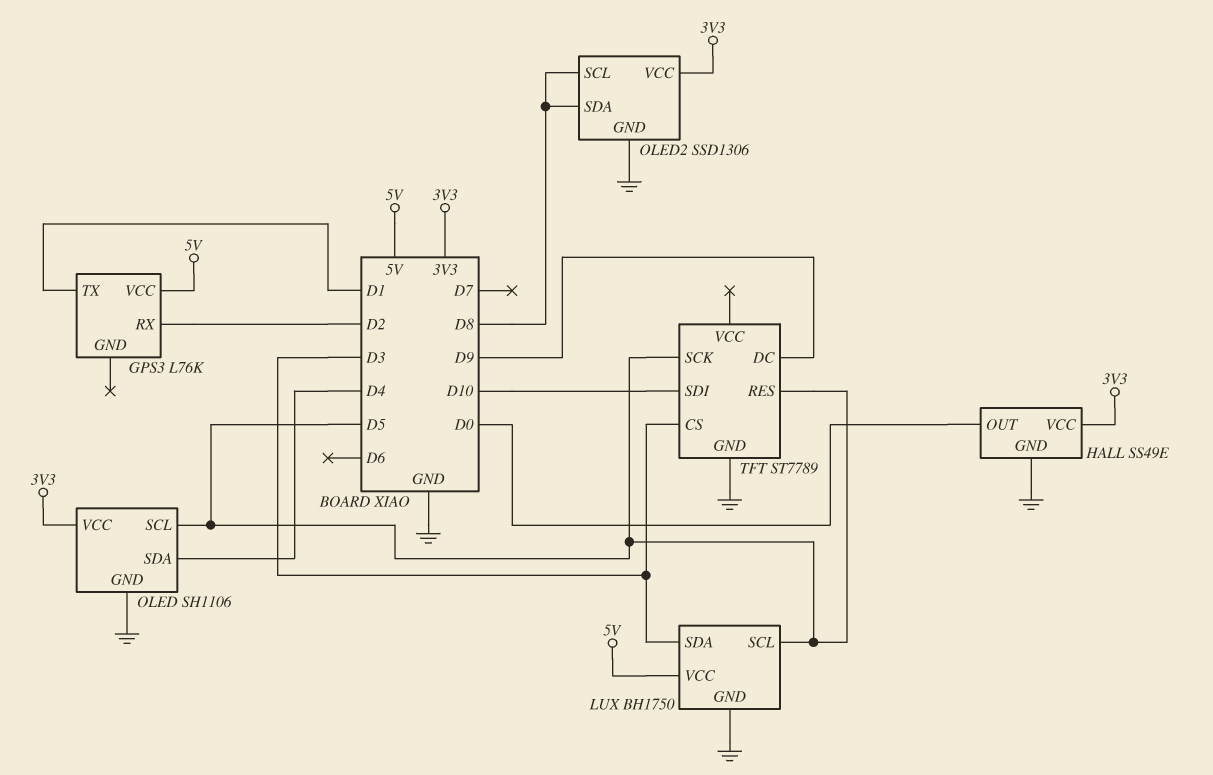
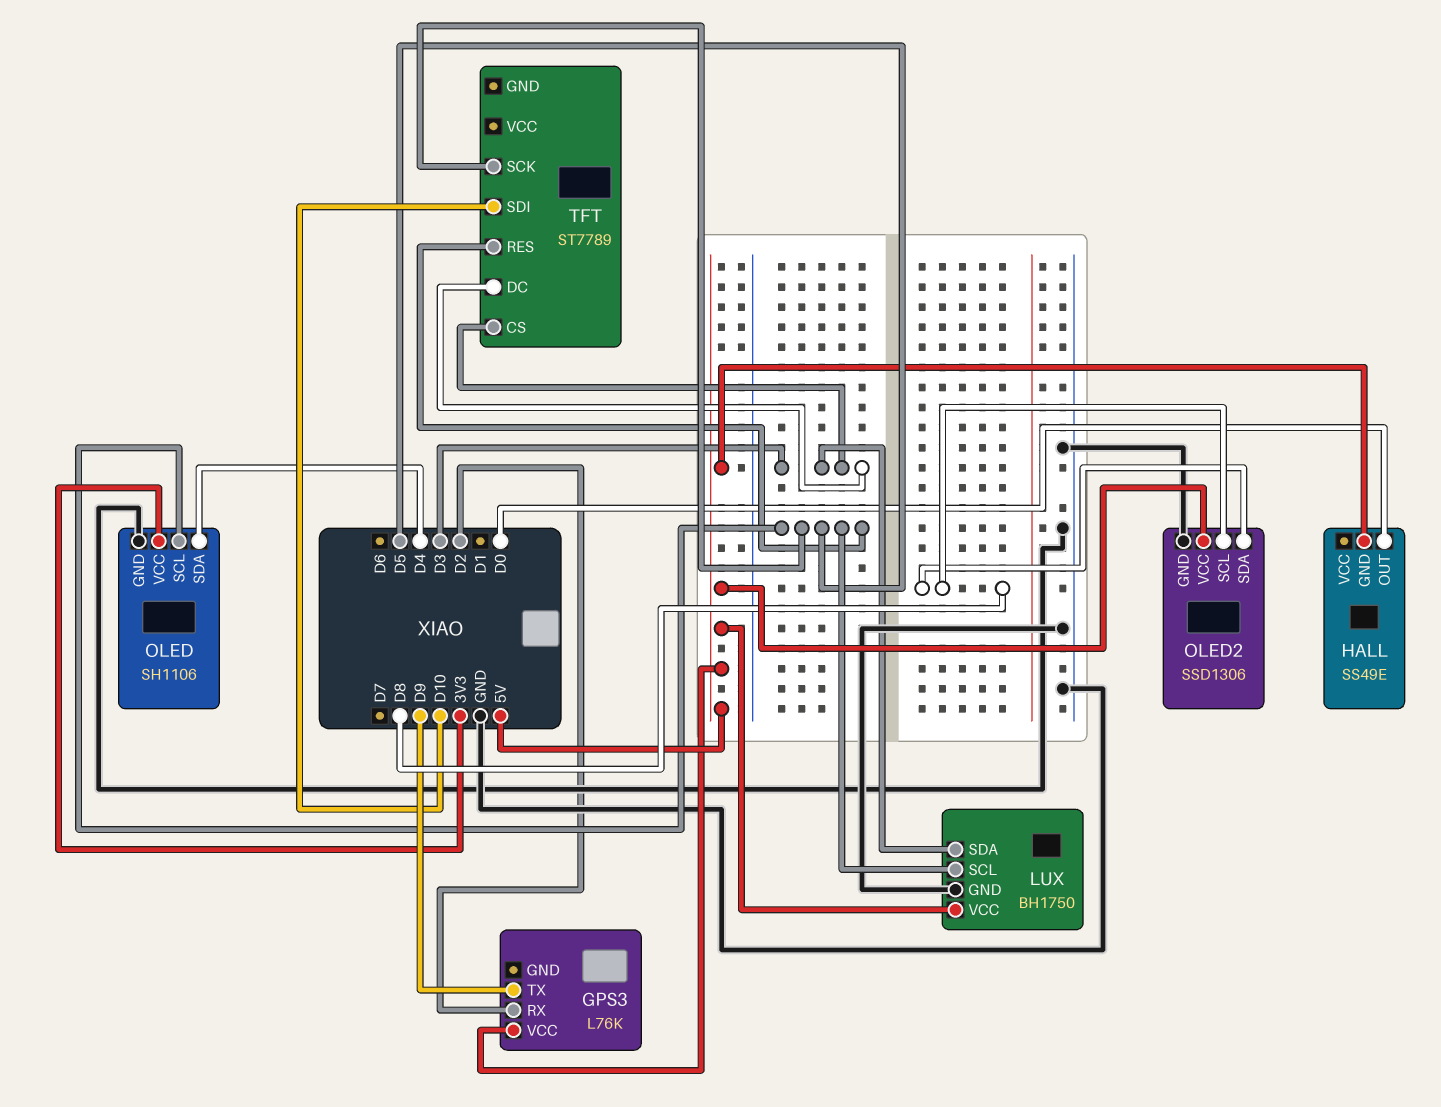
GPS3 pin TX: D1 -> D9
HALL pin GND: GND -> 5V
HALL pin VCC: 3V3 -> none
OLED2 pin VCC: 3V3 -> 5V
TFT pin DC: D9 -> D3
TFT pin GND: GND -> none

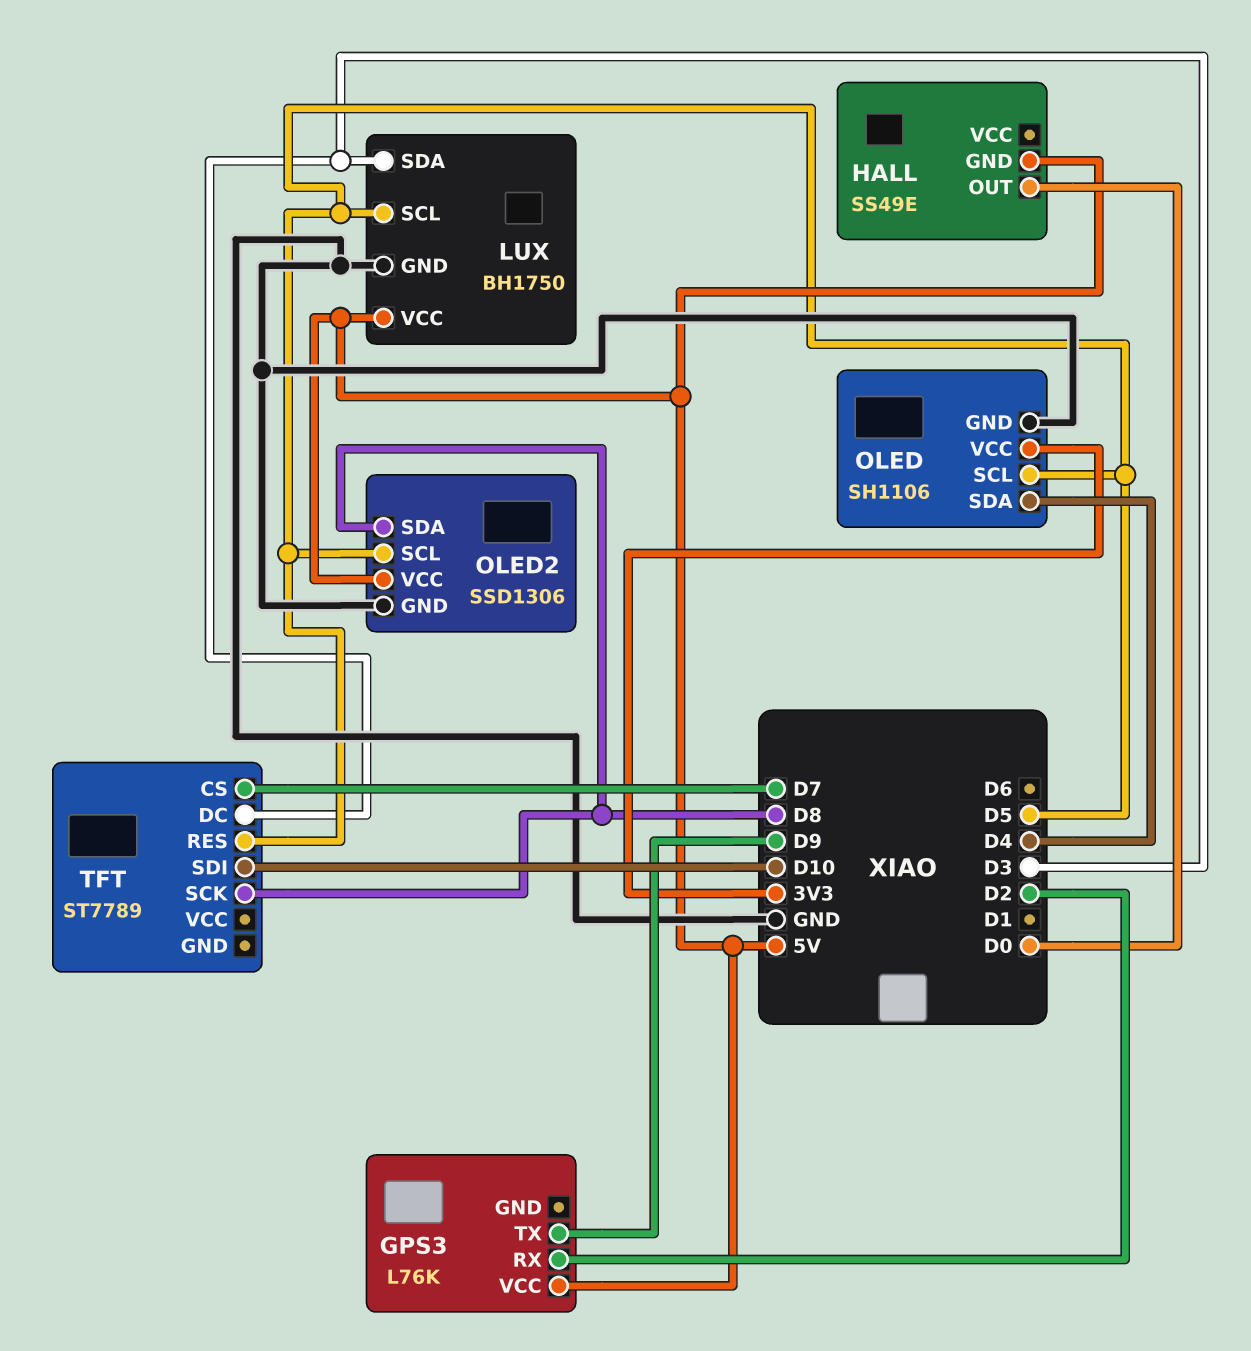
OLED2 pin SCL: D8 -> D5
TFT pin CS: D3 -> D7
TFT pin SCK: D5 -> D8

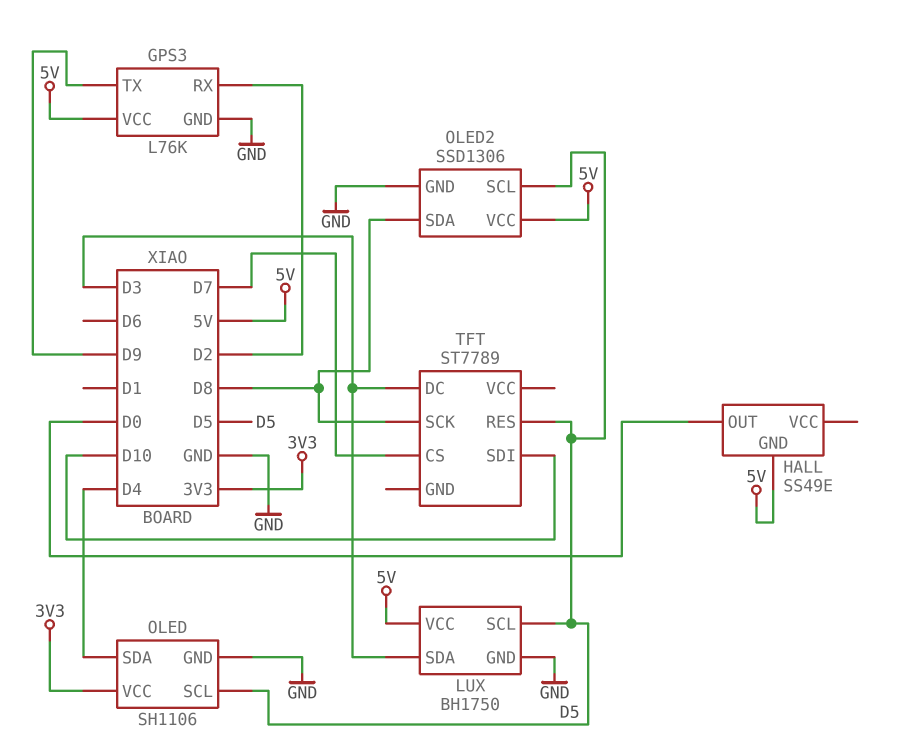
GPS3 pin GND: none -> GND

